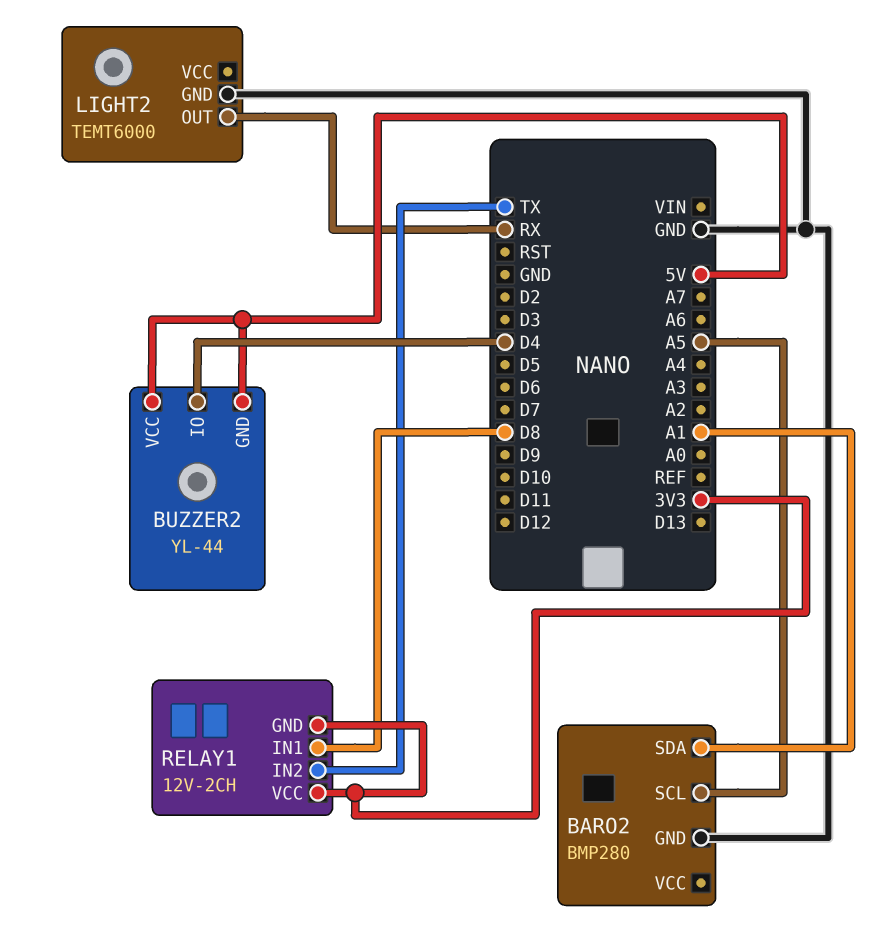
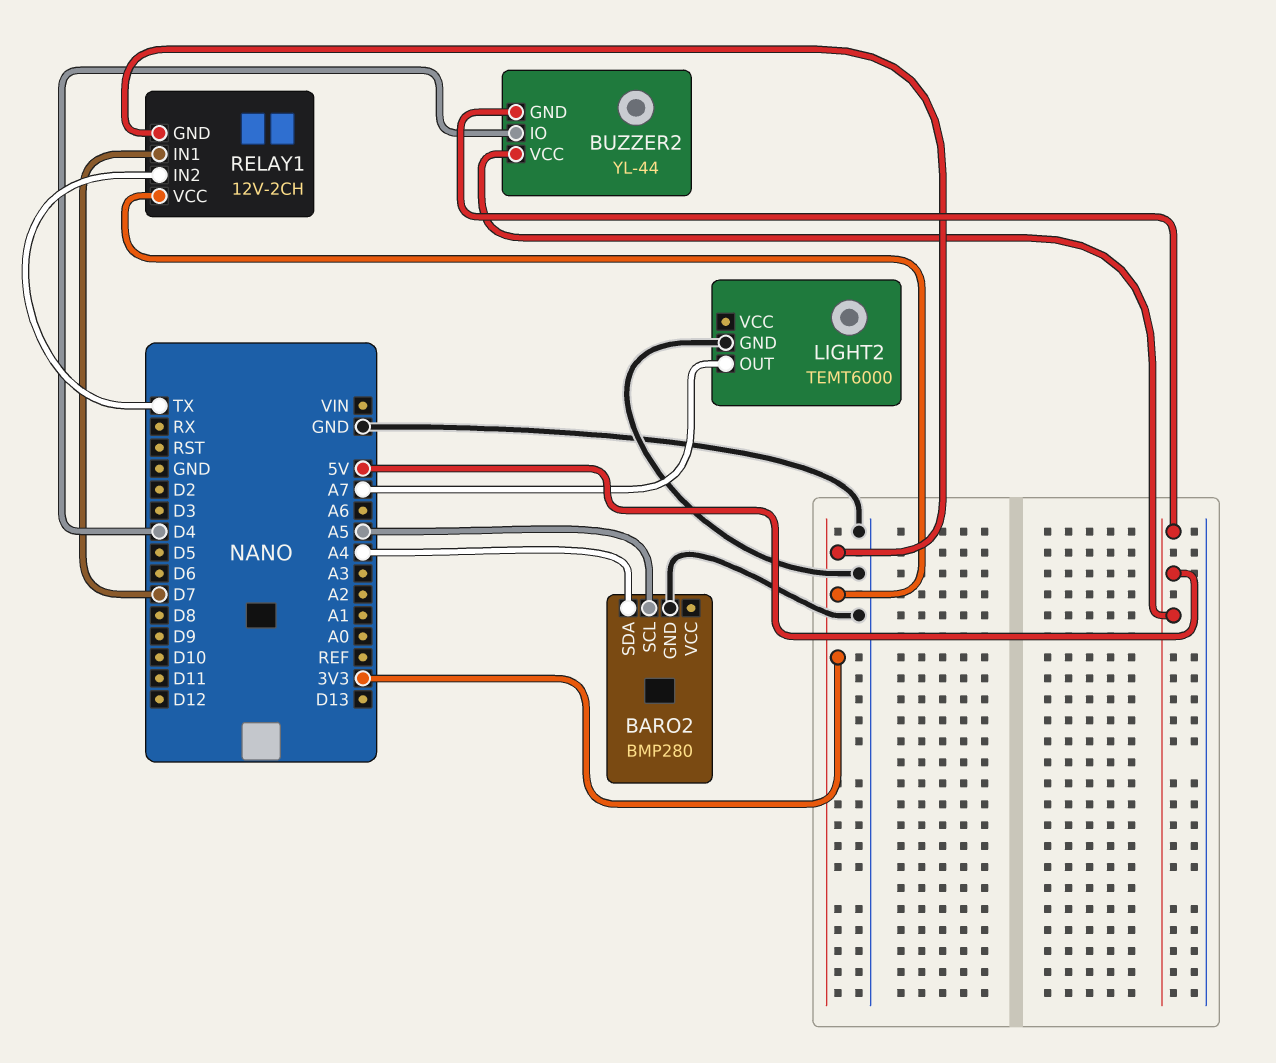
BARO2 pin SDA: A1 -> A4
LIGHT2 pin OUT: RX -> A7
RELAY1 pin IN1: D8 -> D7

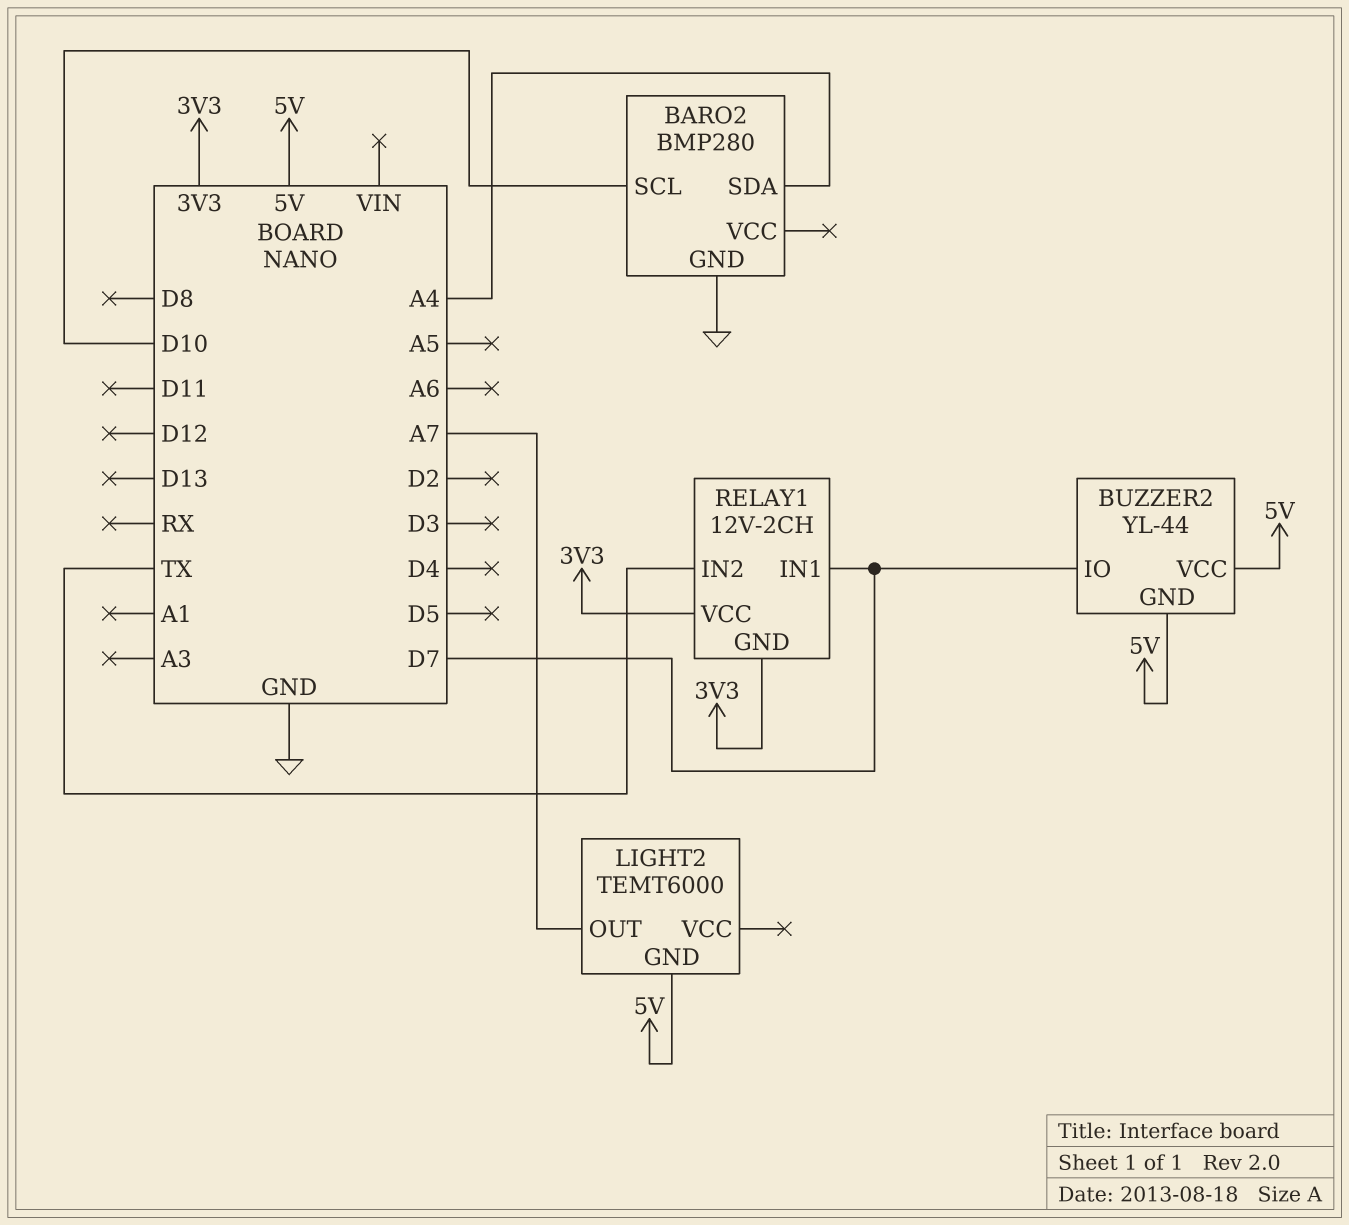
BARO2 pin SCL: A5 -> D10
BUZZER2 pin IO: D4 -> D7
LIGHT2 pin GND: GND -> 5V

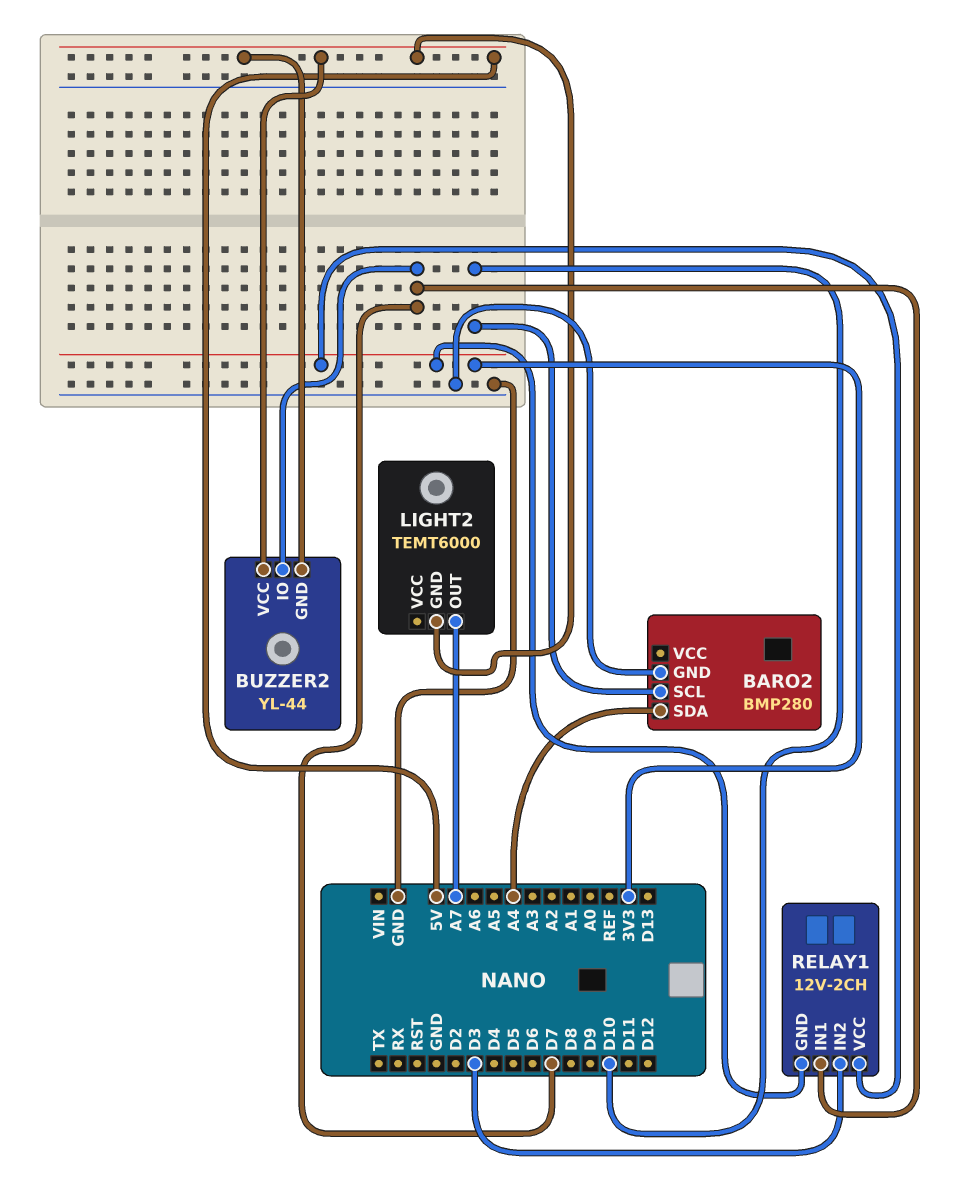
RELAY1 pin IN2: TX -> D3

